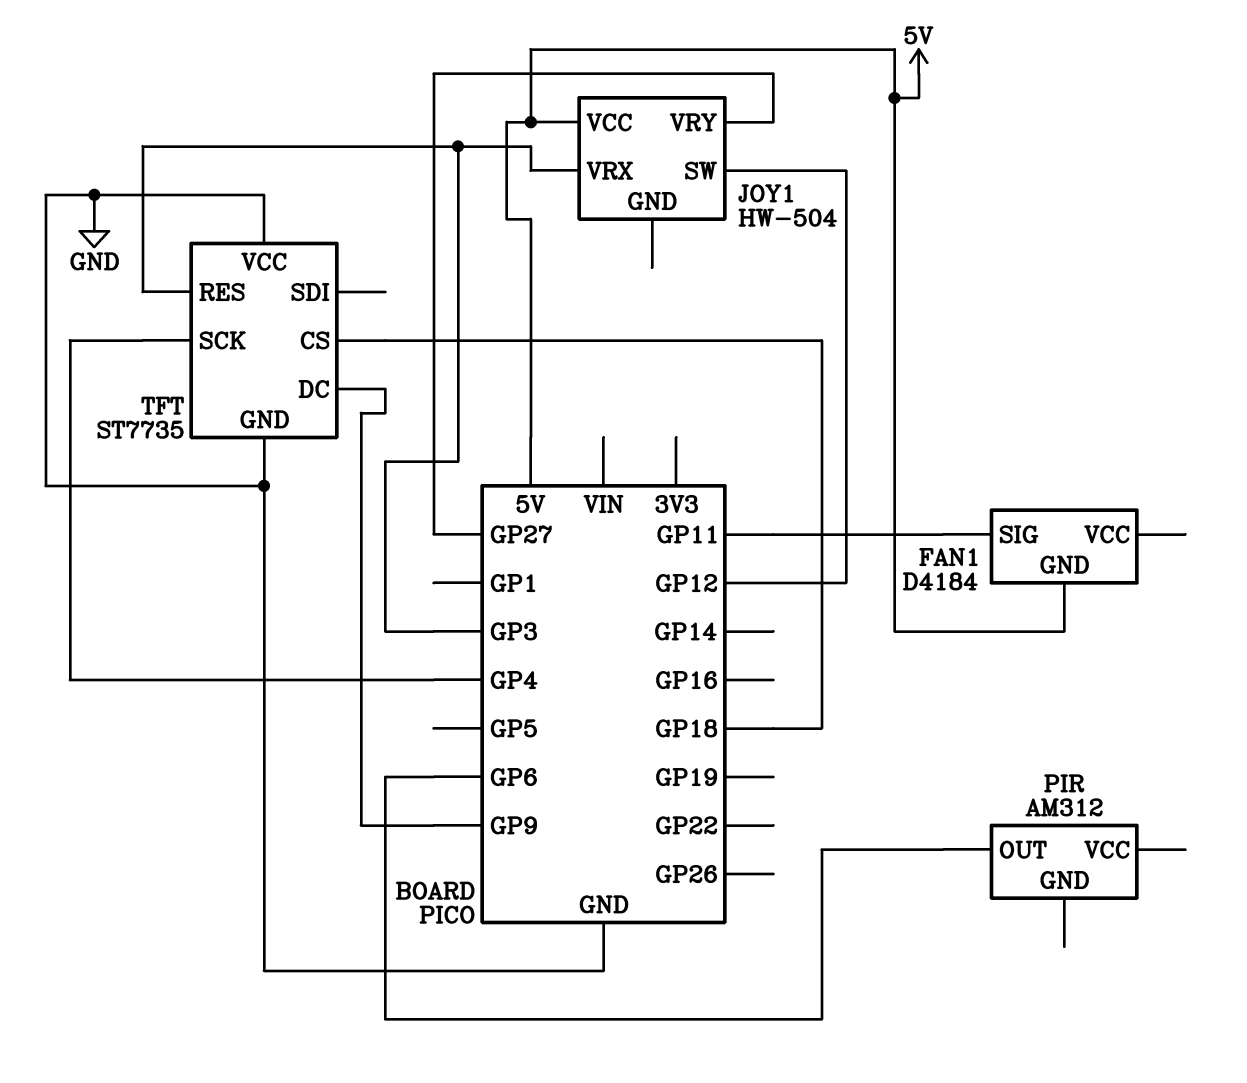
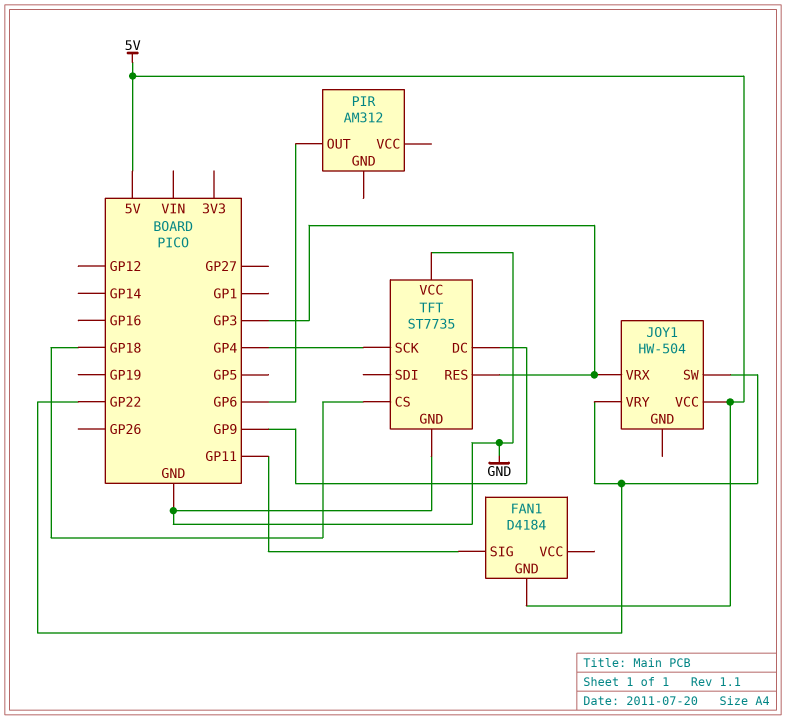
JOY1 pin SW: GP12 -> GP22
JOY1 pin VRY: GP27 -> GP22

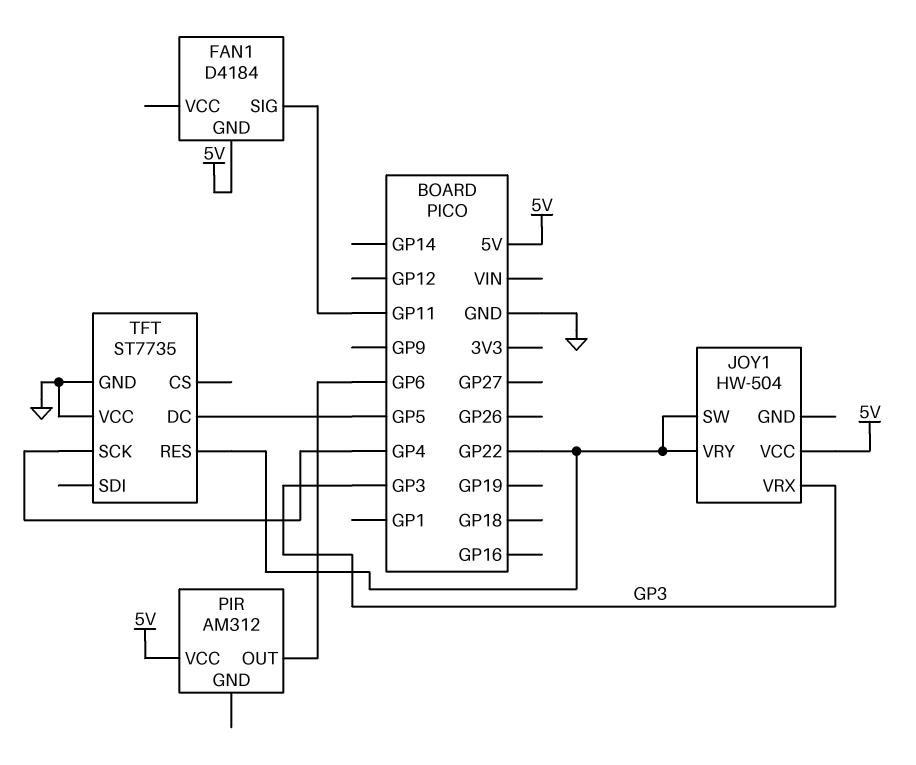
PIR pin VCC: none -> 5V
TFT pin CS: GP18 -> none
TFT pin DC: GP9 -> GP5
TFT pin RES: GP3 -> GP22

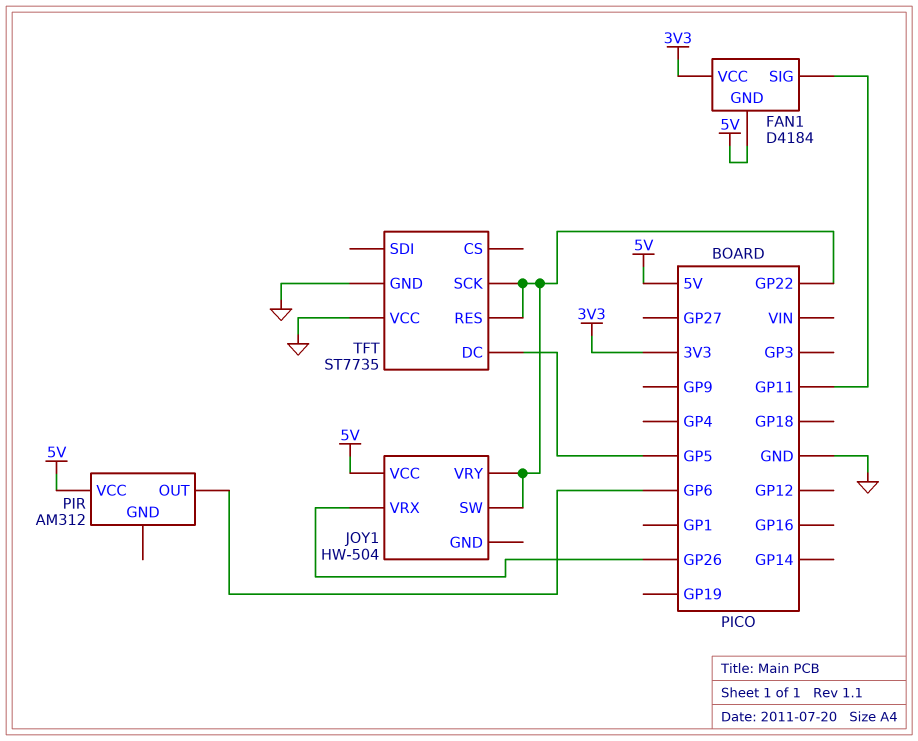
FAN1 pin VCC: none -> 3V3
JOY1 pin VRX: GP3 -> GP26
TFT pin SCK: GP4 -> GP22

